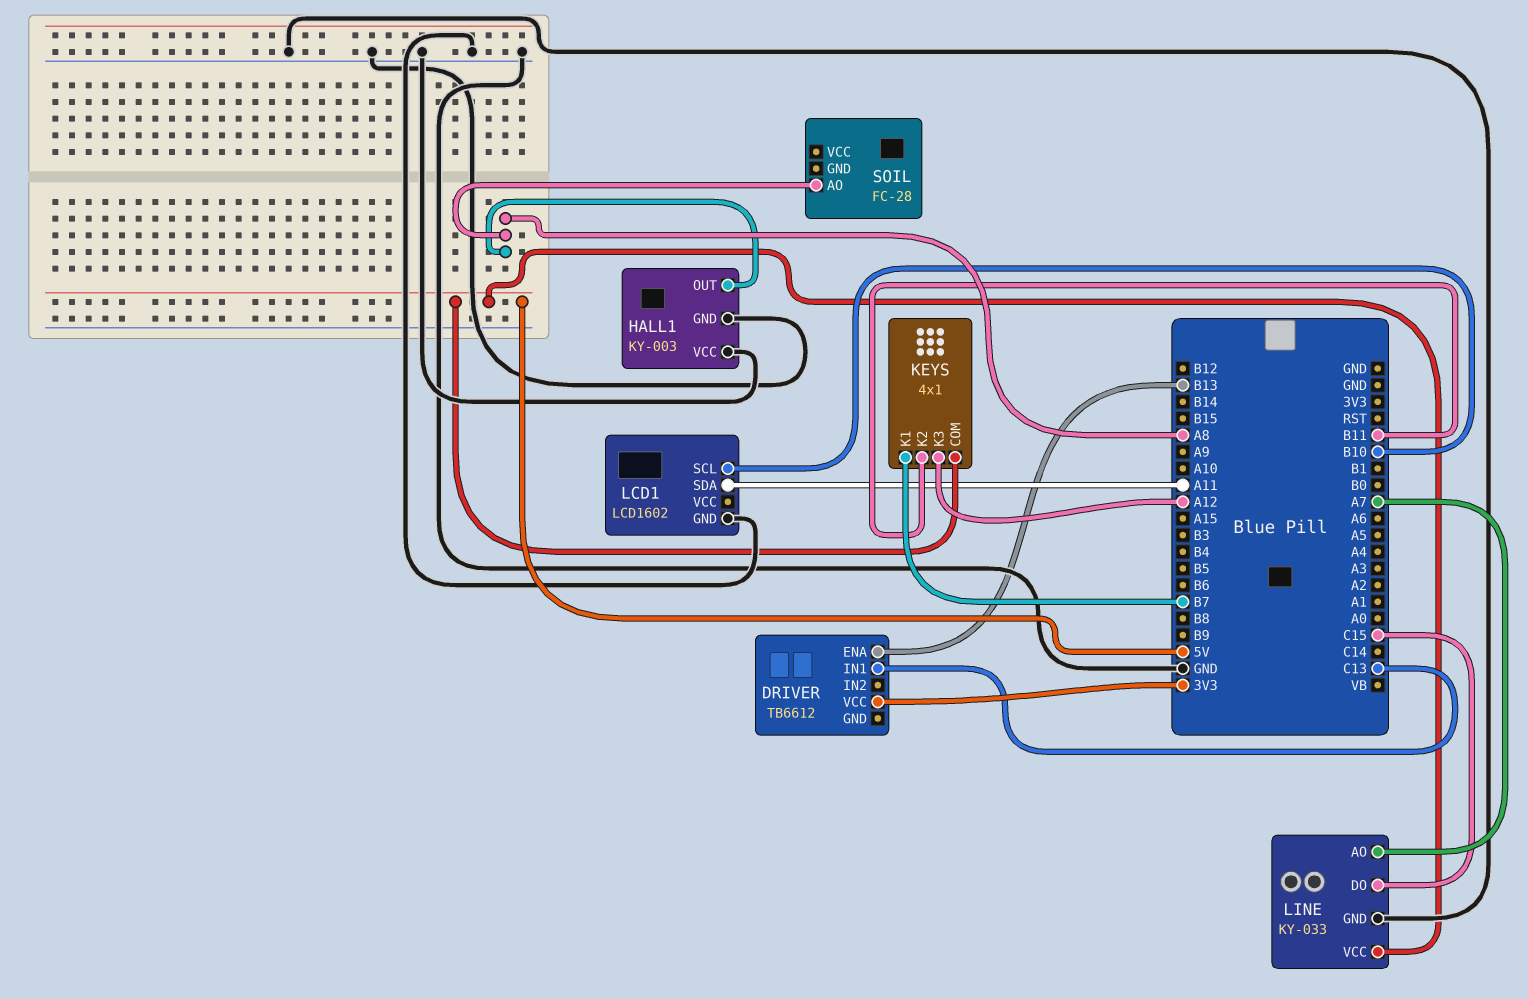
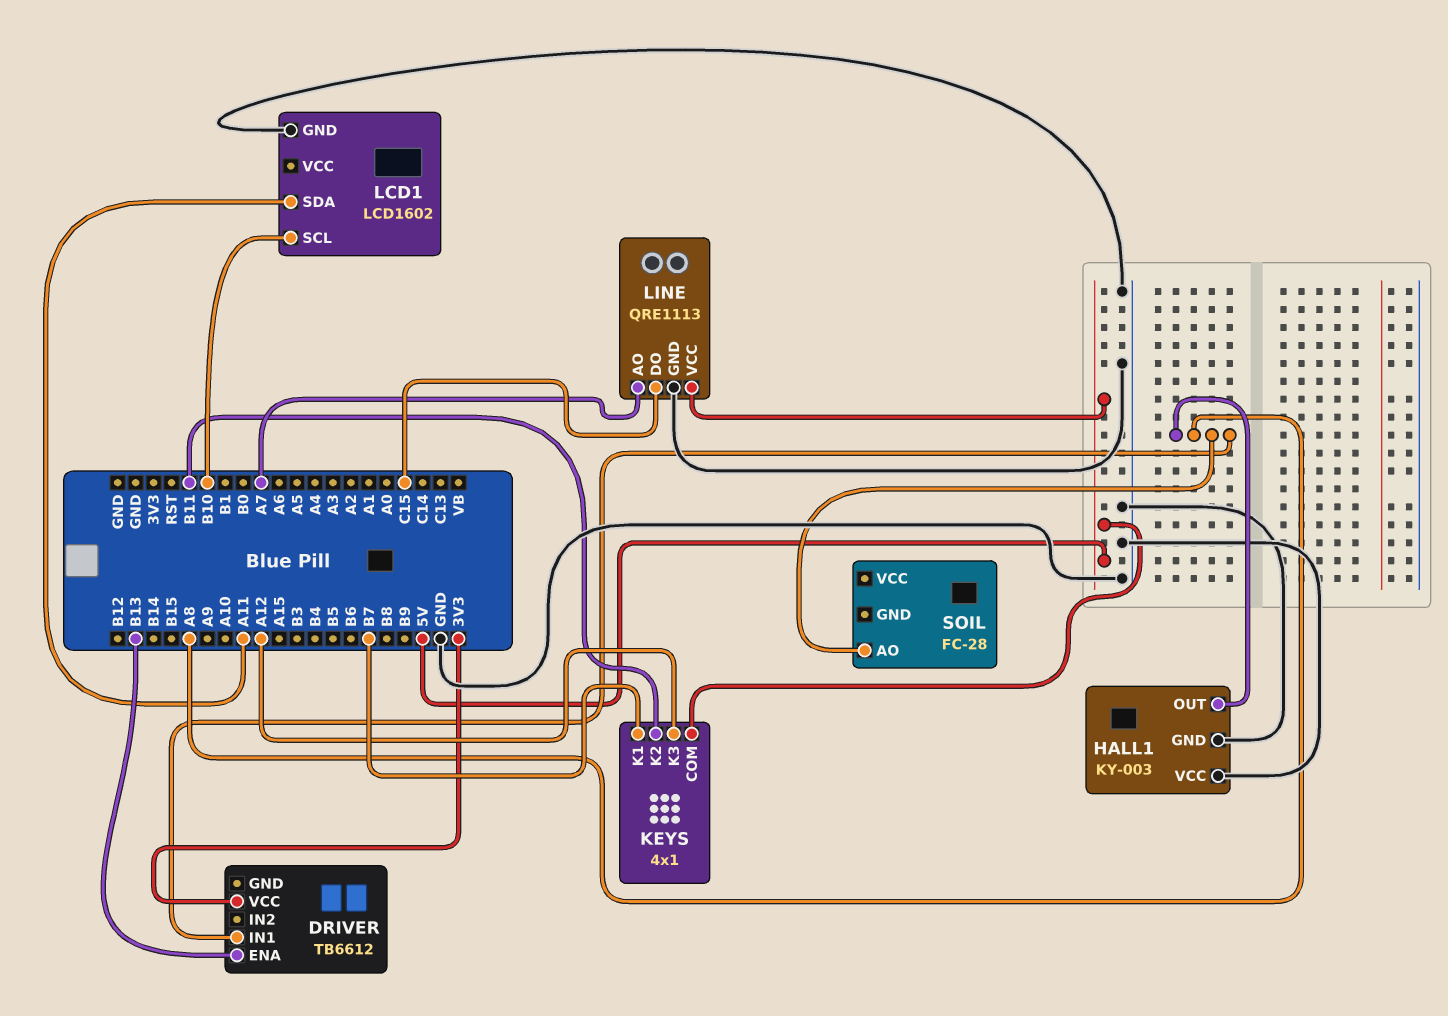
DRIVER pin IN1: C13 -> A8
LINE: KY-033 -> QRE1113

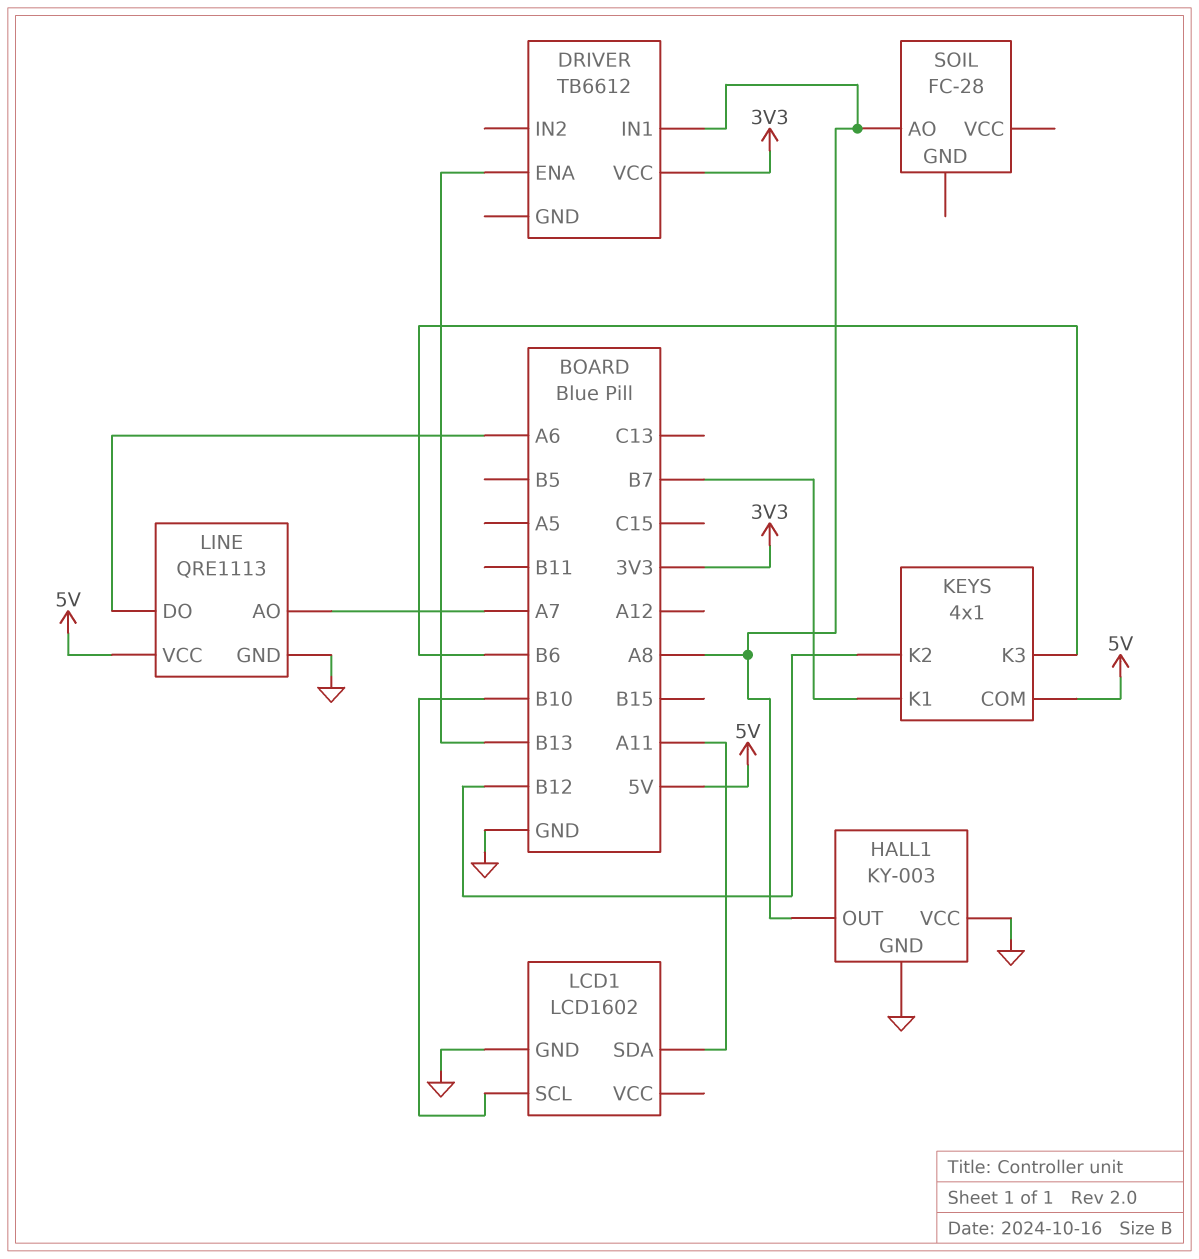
KEYS pin K2: B11 -> B12
KEYS pin K3: A12 -> B6
LINE pin DO: C15 -> A6

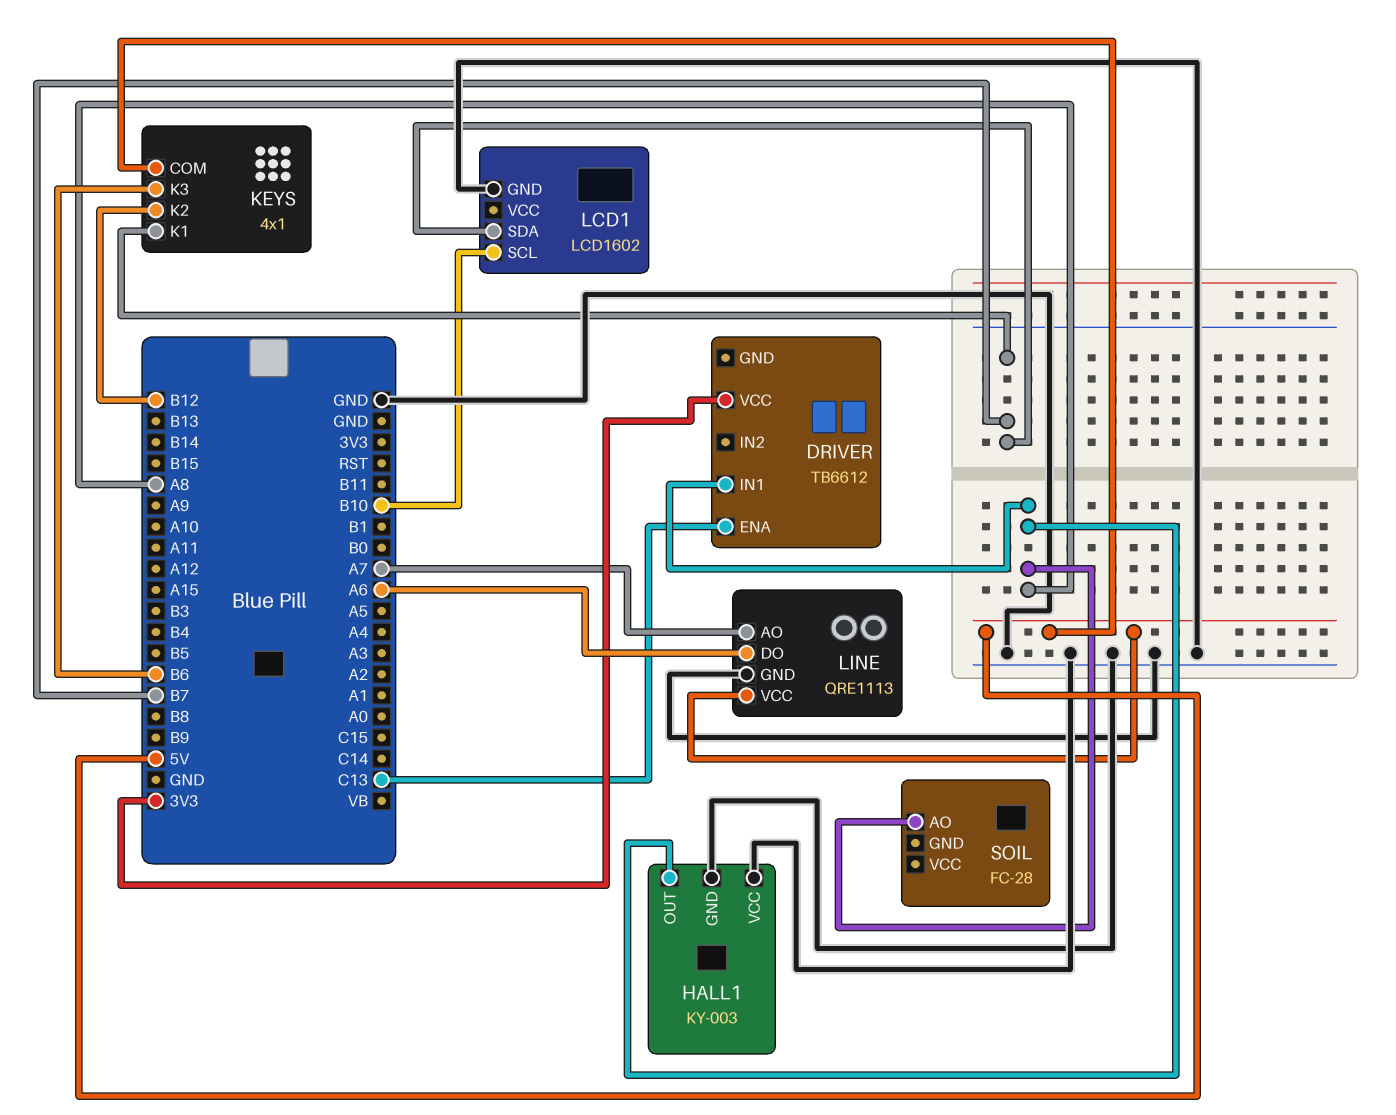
DRIVER pin ENA: B13 -> C13
LCD1 pin SDA: A11 -> B7

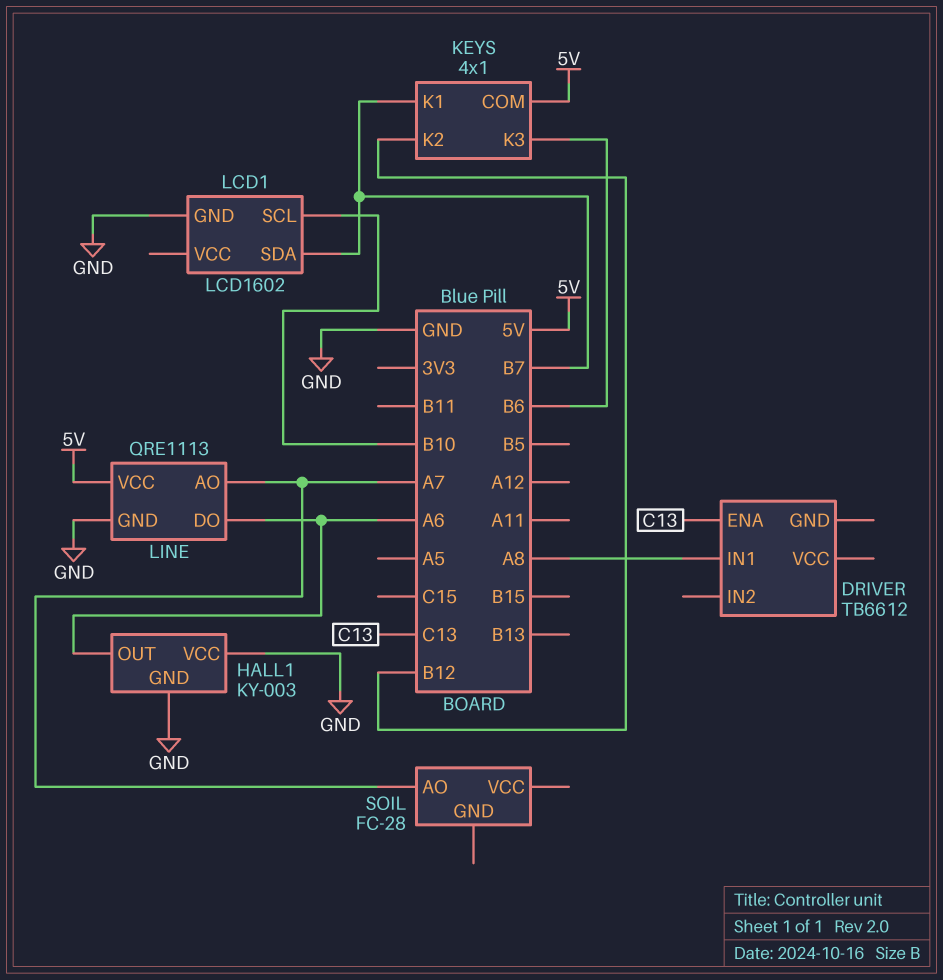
DRIVER pin VCC: 3V3 -> none
HALL1 pin OUT: A8 -> A6
SOIL pin AO: A8 -> A7

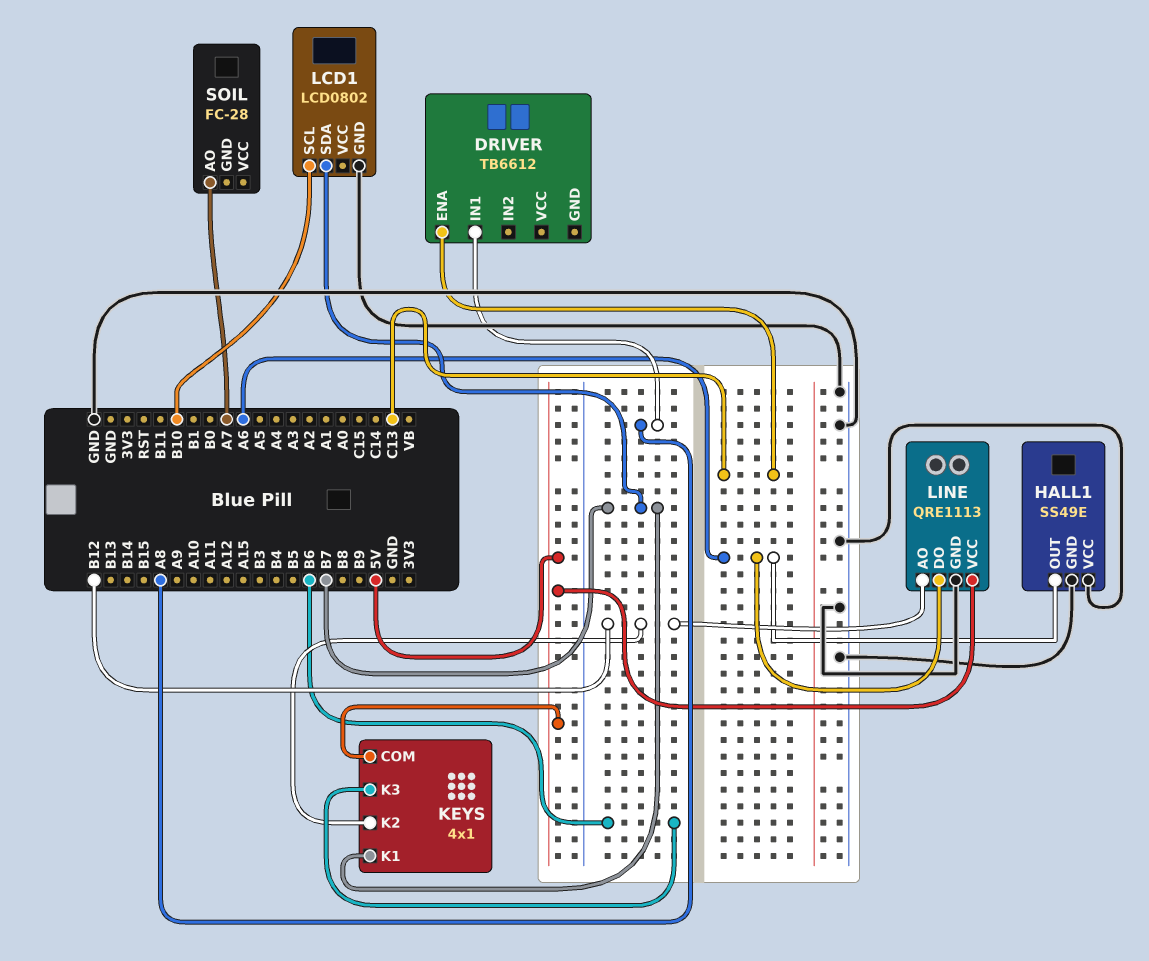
HALL1: KY-003 -> SS49E
LCD1: LCD1602 -> LCD0802
LINE pin AO: A7 -> B12

